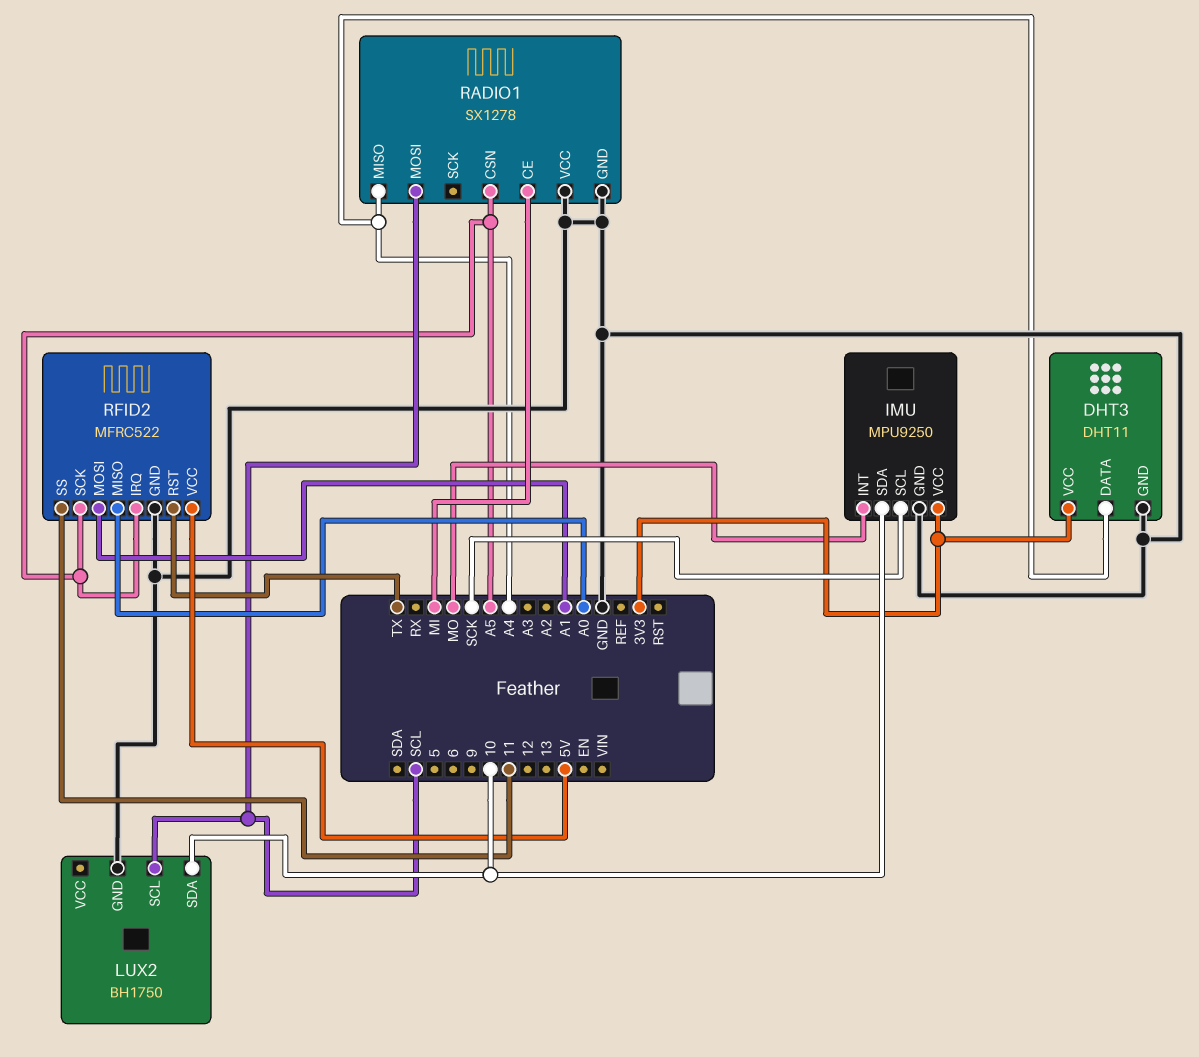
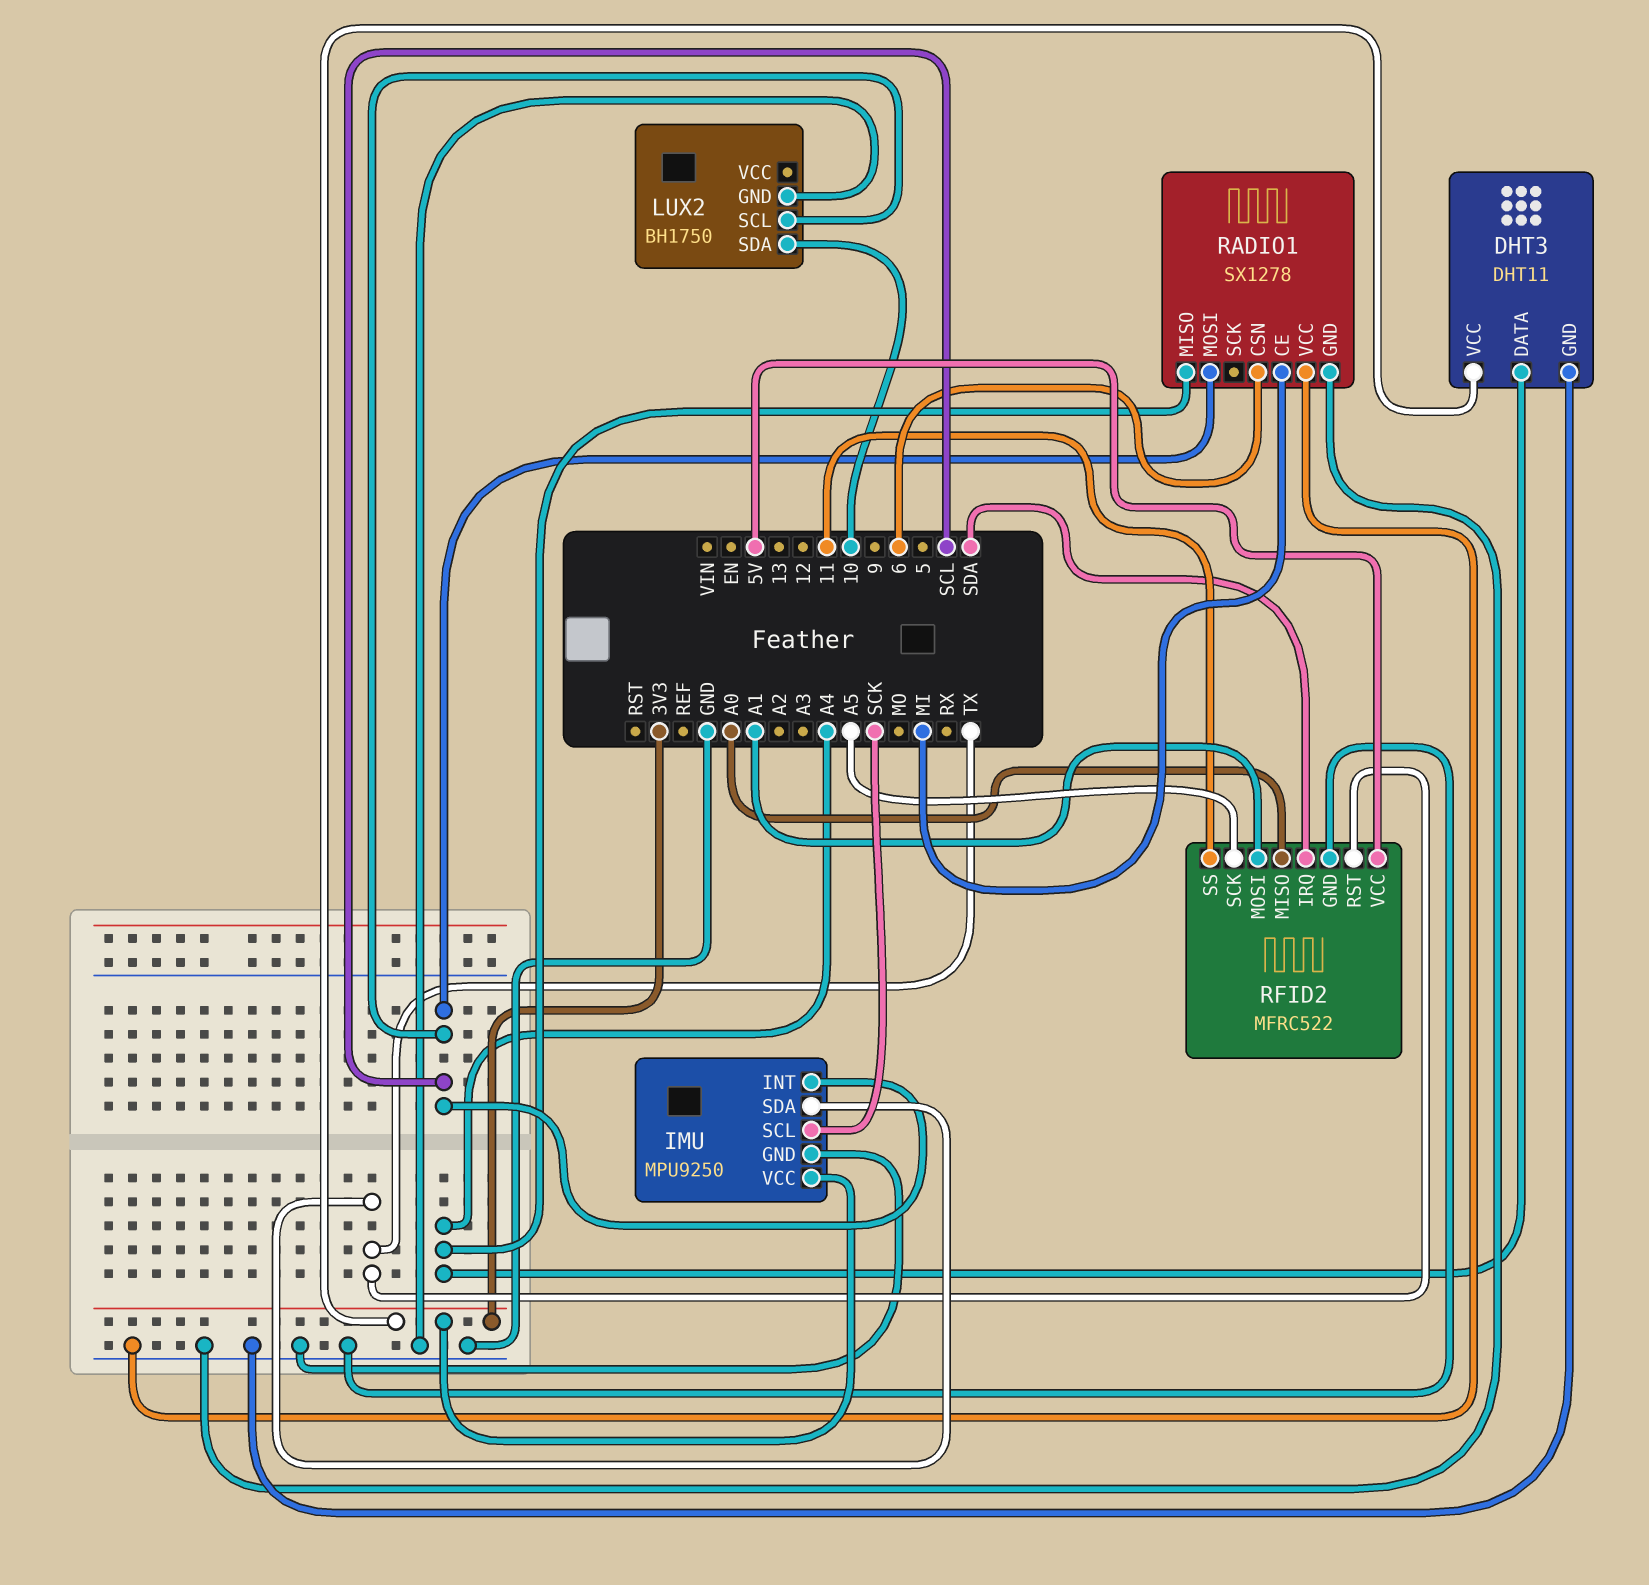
IMU pin INT: MO -> SCL
IMU pin SDA: 10 -> TX
RADIO1 pin CSN: A5 -> 6
RFID2 pin IRQ: A5 -> SDA

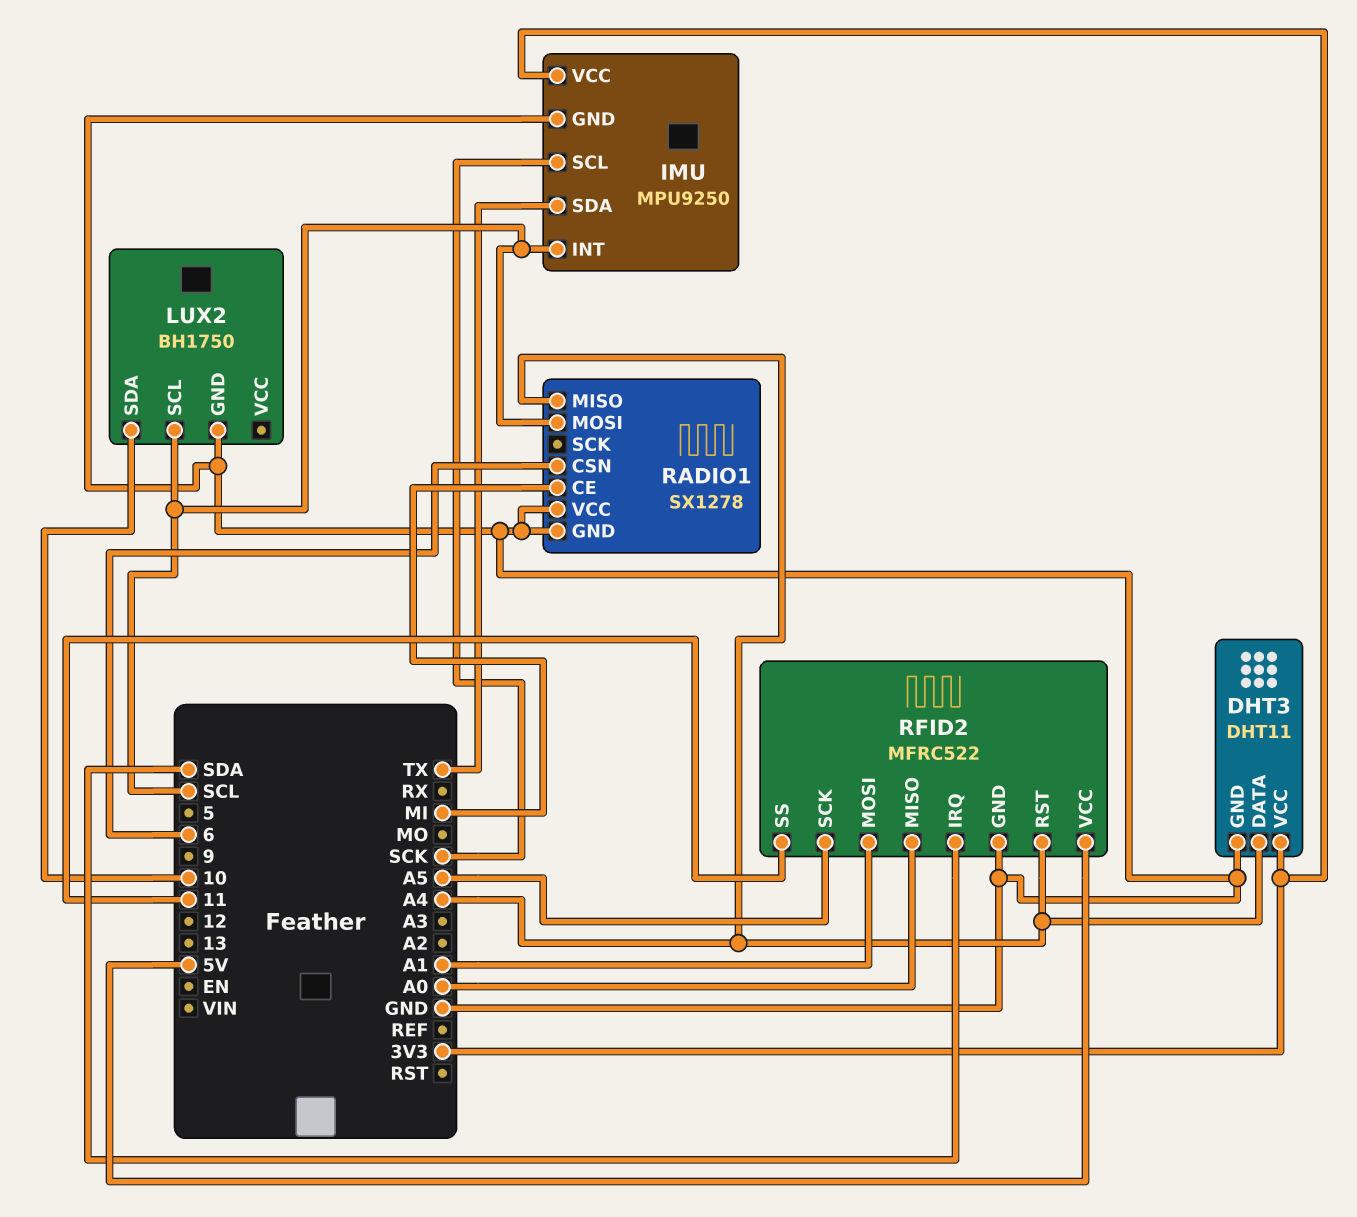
RFID2 pin RST: TX -> A4

